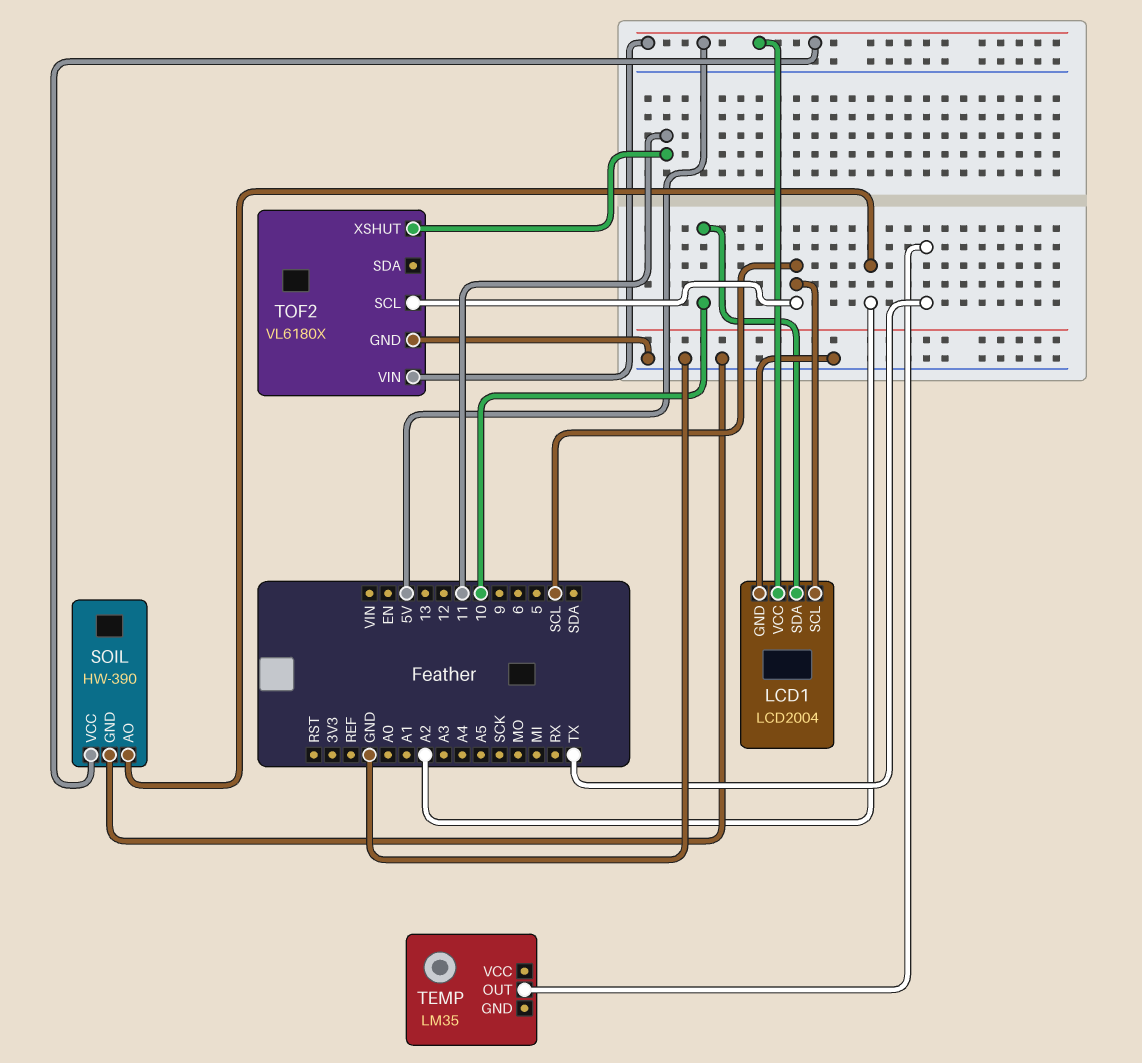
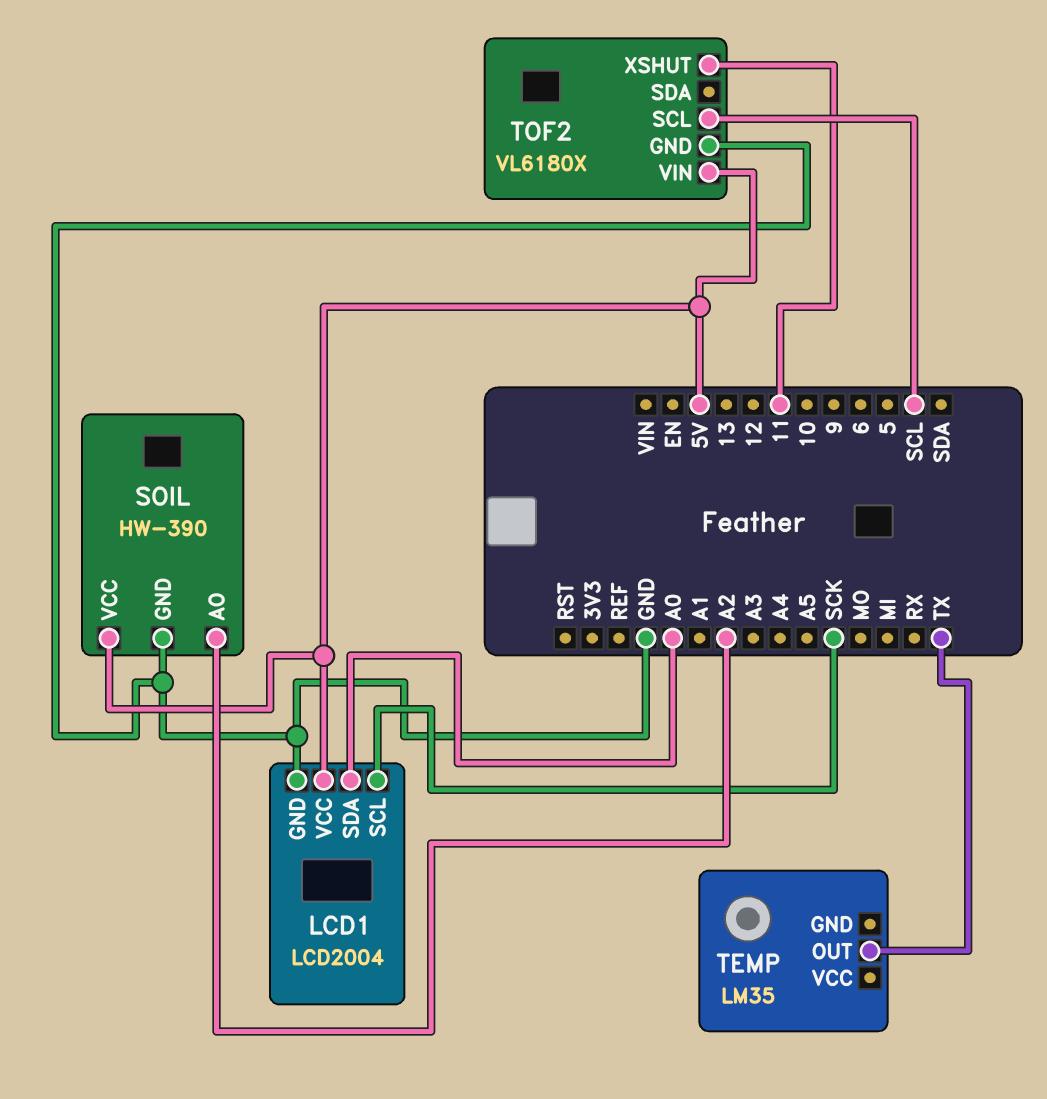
LCD1 pin SCL: SCL -> SCK
LCD1 pin SDA: 10 -> A0

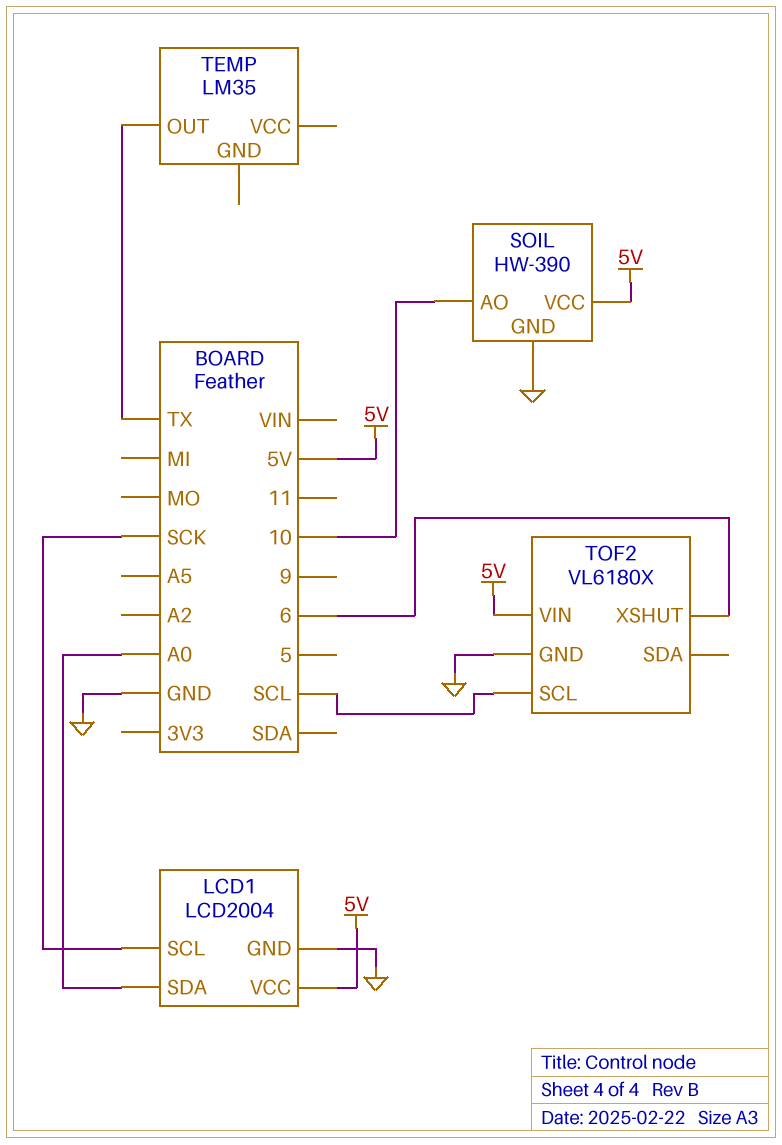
SOIL pin AO: A2 -> 10
TOF2 pin XSHUT: 11 -> 6

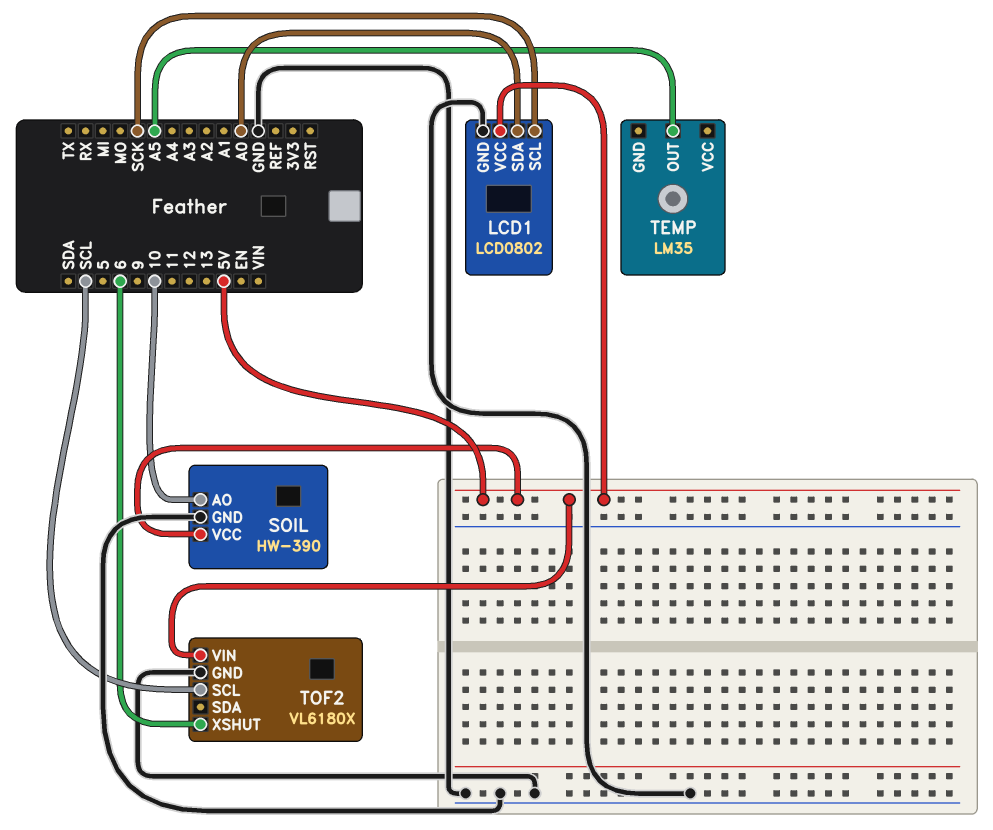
LCD1: LCD2004 -> LCD0802
TEMP pin OUT: TX -> A5

